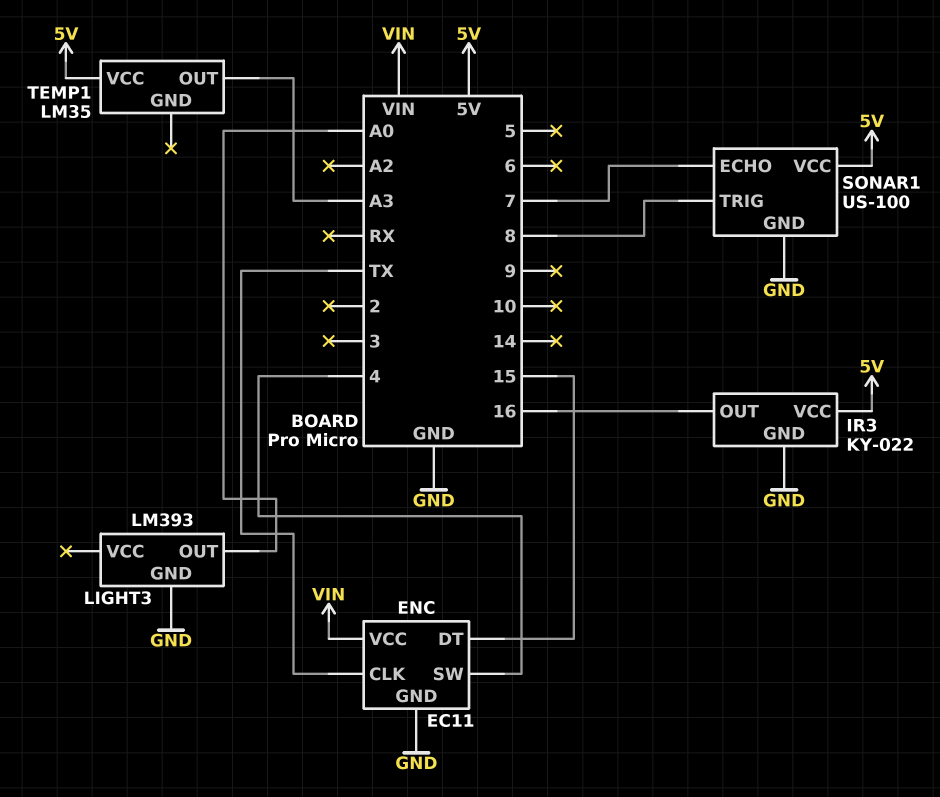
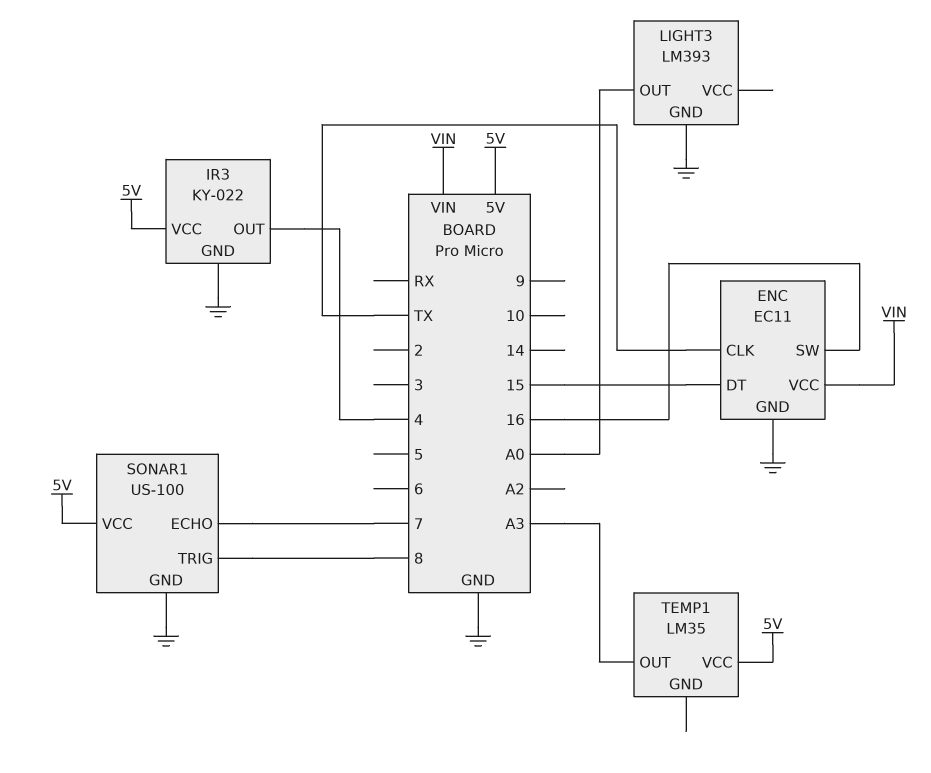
ENC pin SW: 4 -> 16
IR3 pin OUT: 16 -> 4

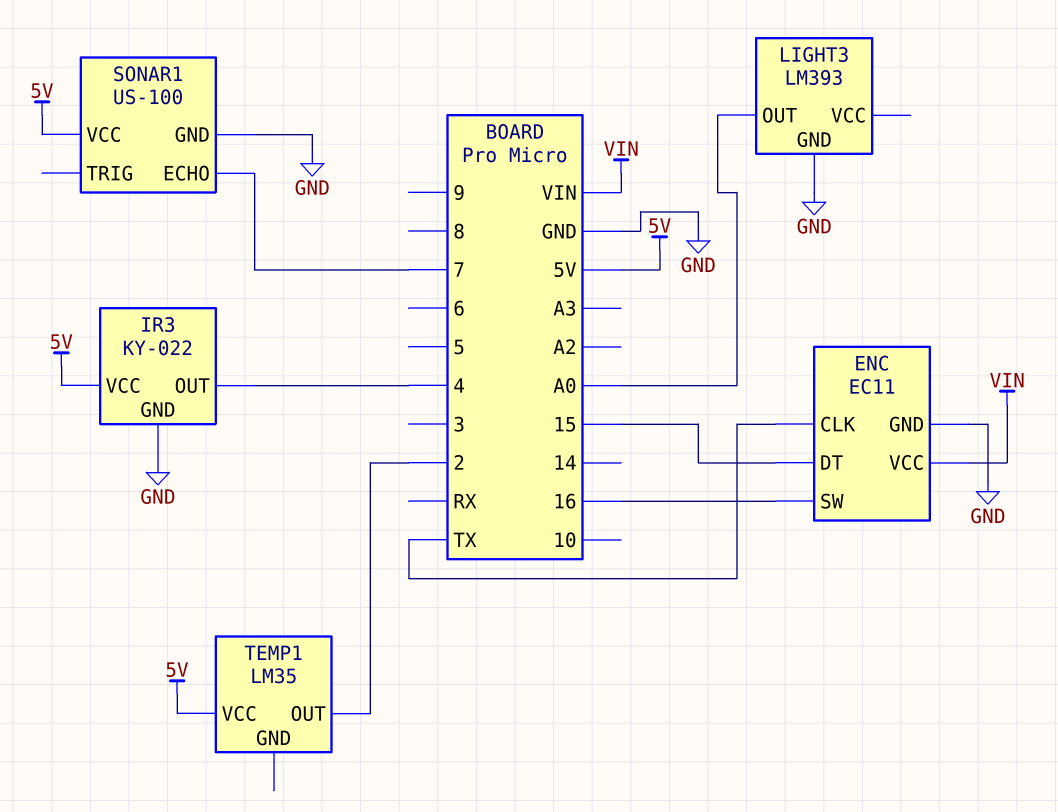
SONAR1 pin TRIG: 8 -> none
TEMP1 pin OUT: A3 -> 2

